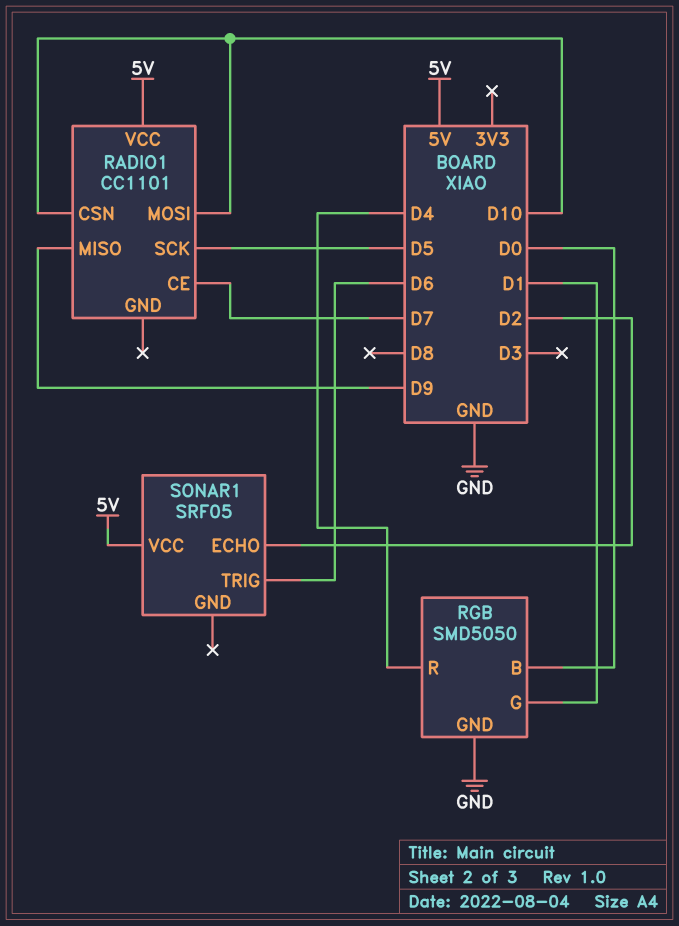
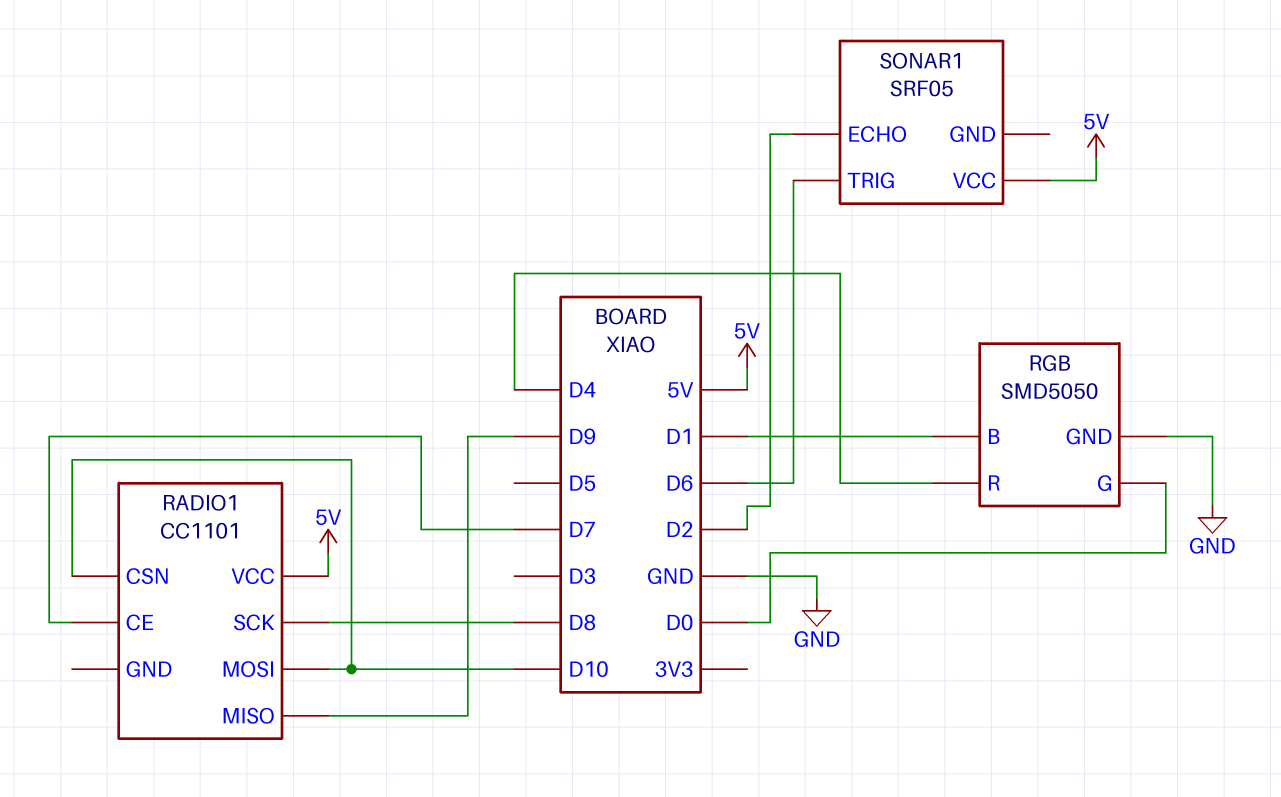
RADIO1 pin SCK: D5 -> D8
RGB pin B: D0 -> D1
RGB pin G: D1 -> D0

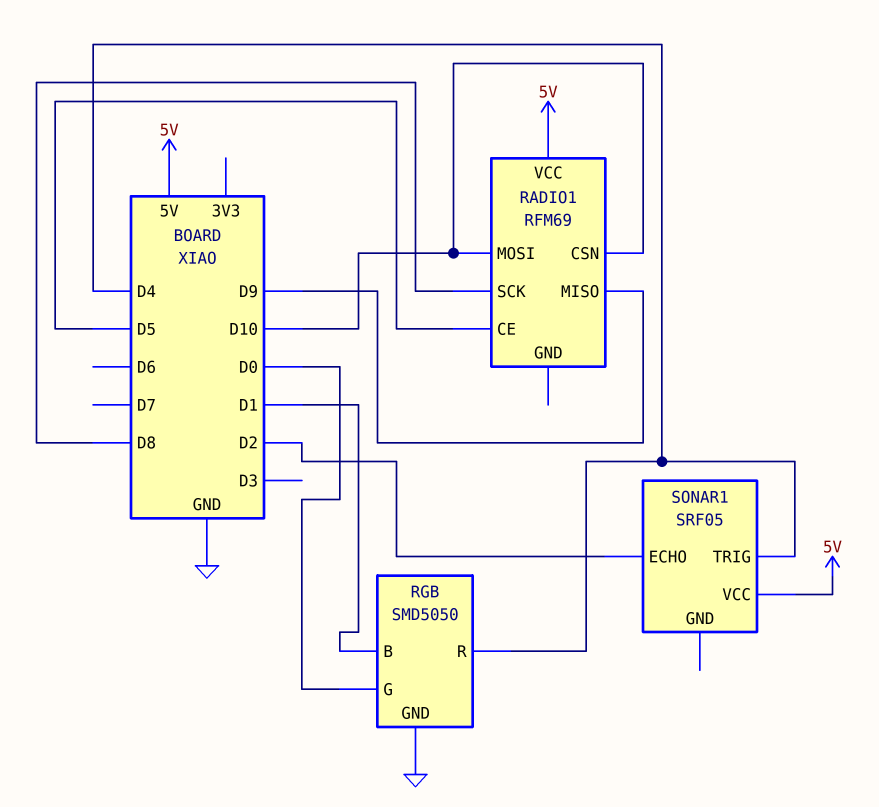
RADIO1: CC1101 -> RFM69
RADIO1 pin CE: D7 -> D5
SONAR1 pin TRIG: D6 -> D4

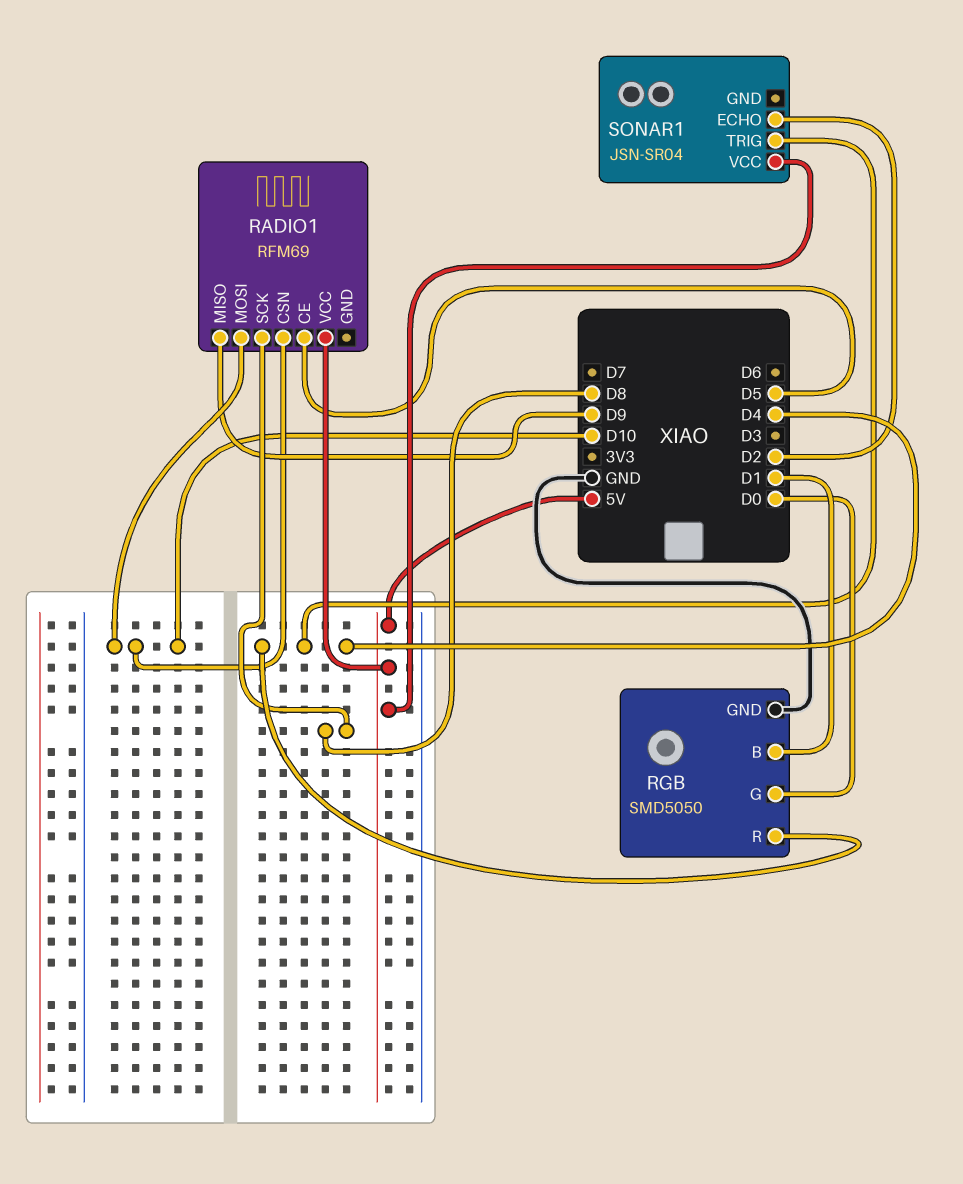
SONAR1: SRF05 -> JSN-SR04

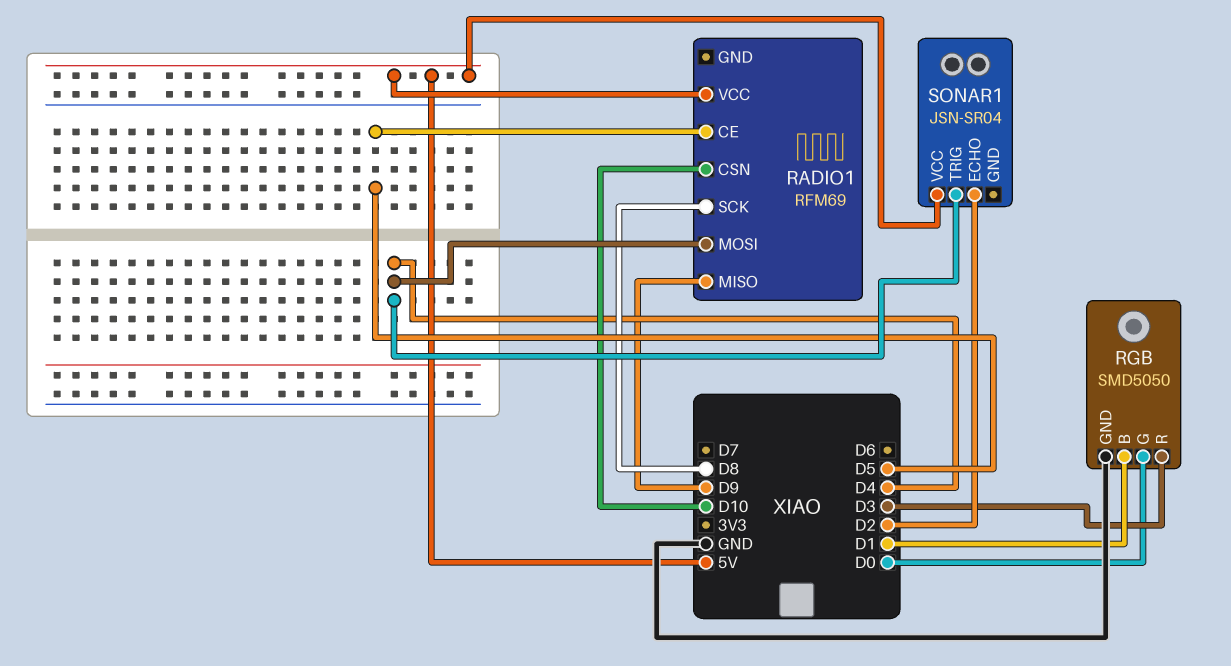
RADIO1 pin MOSI: D10 -> D4
RGB pin R: D4 -> D3

